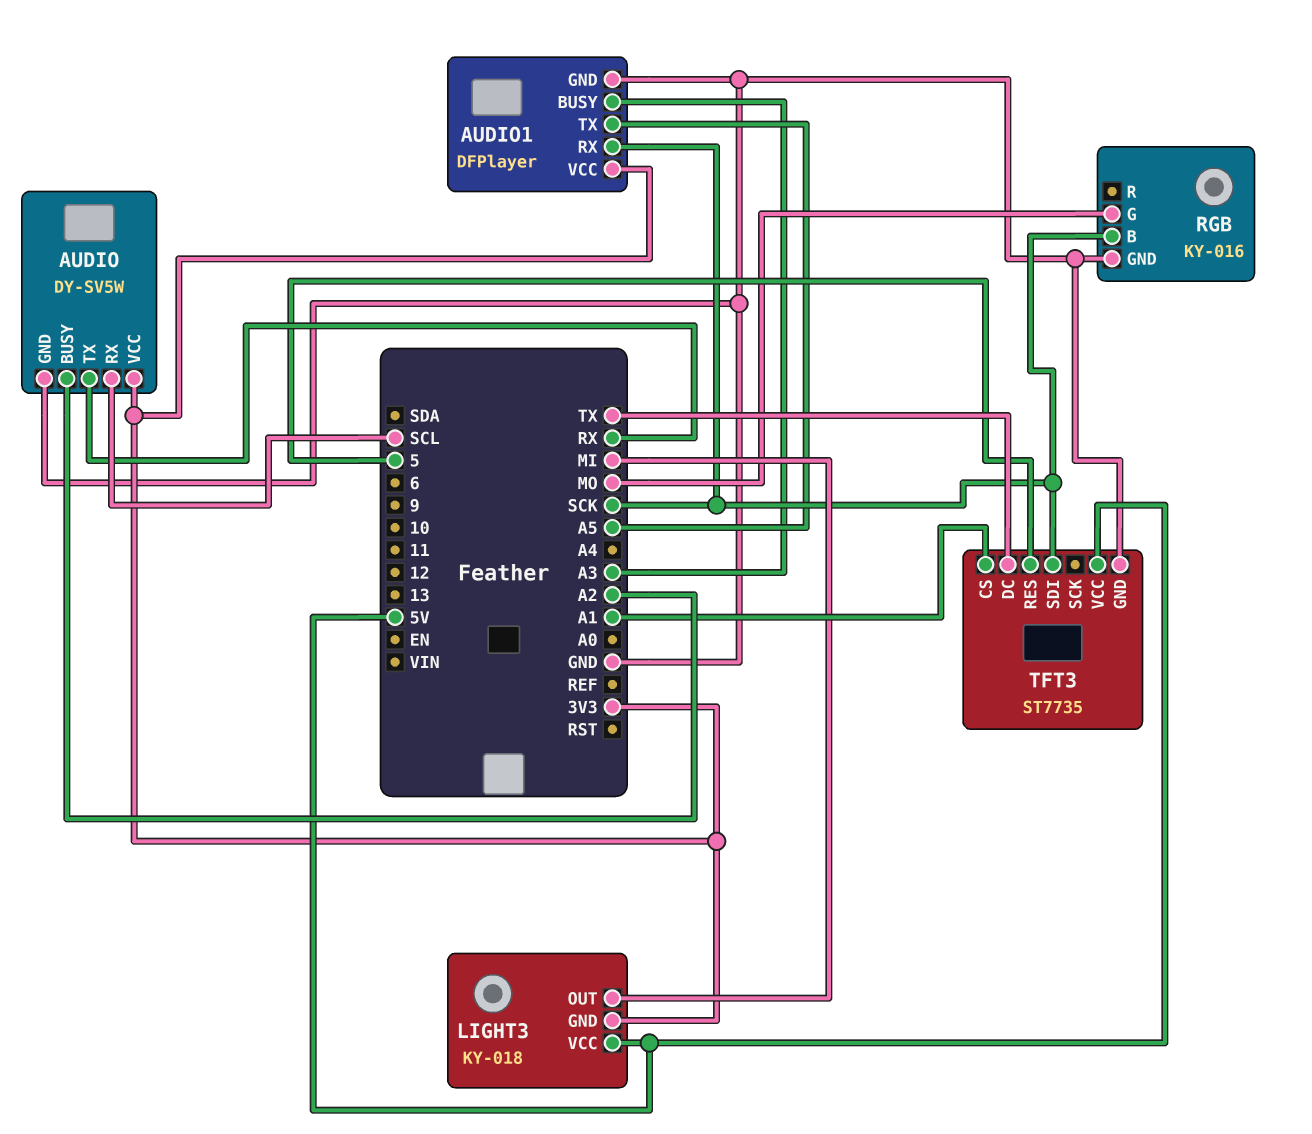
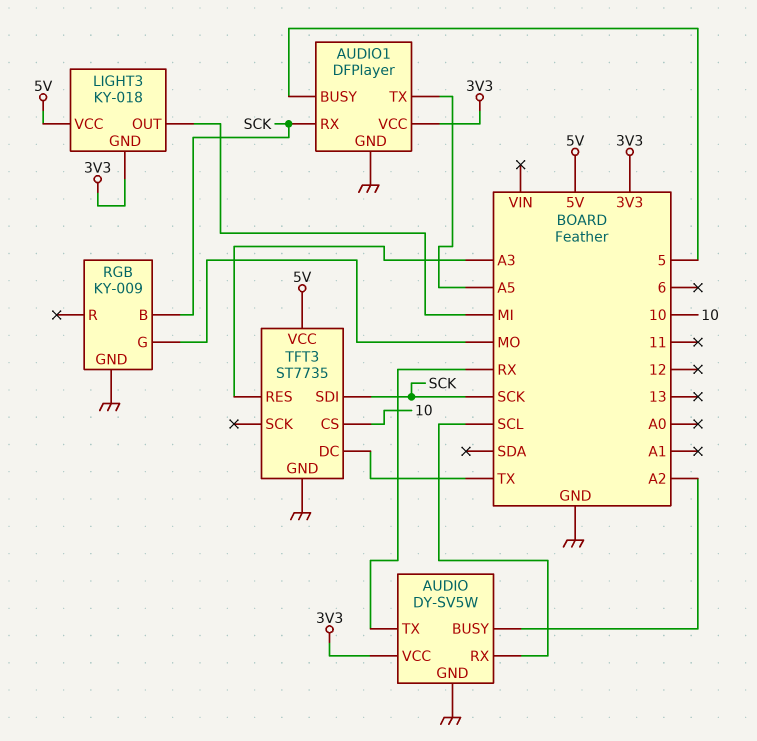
AUDIO1 pin BUSY: A3 -> 5
RGB: KY-016 -> KY-009
TFT3 pin CS: A1 -> 10
TFT3 pin RES: 5 -> A3

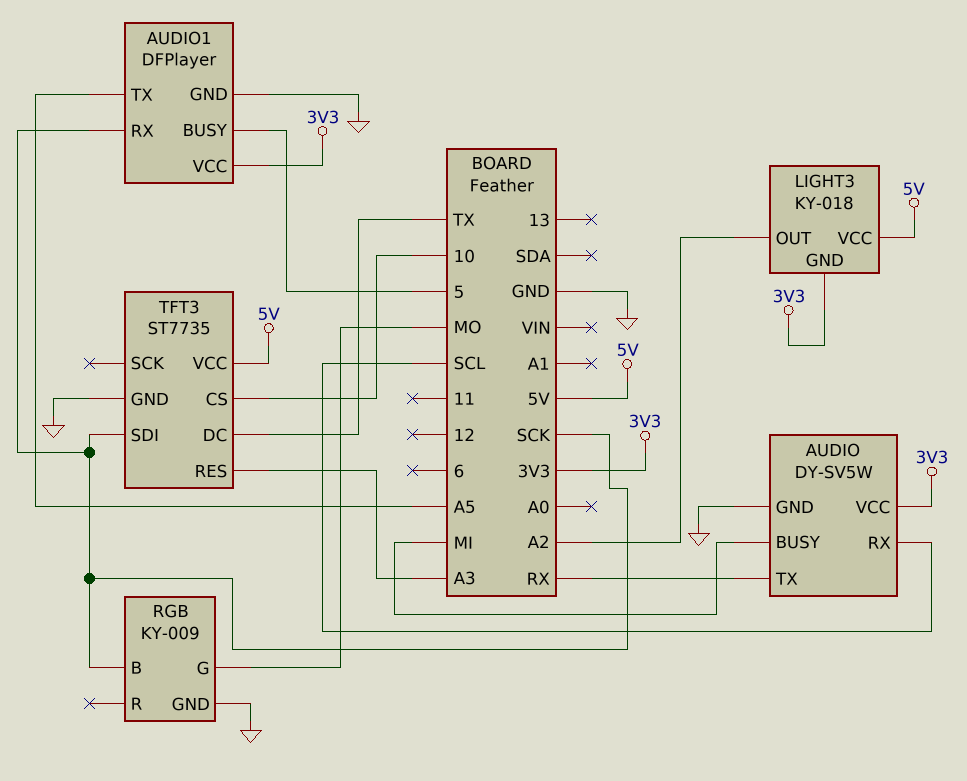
AUDIO pin BUSY: A2 -> MI
LIGHT3 pin OUT: MI -> A2

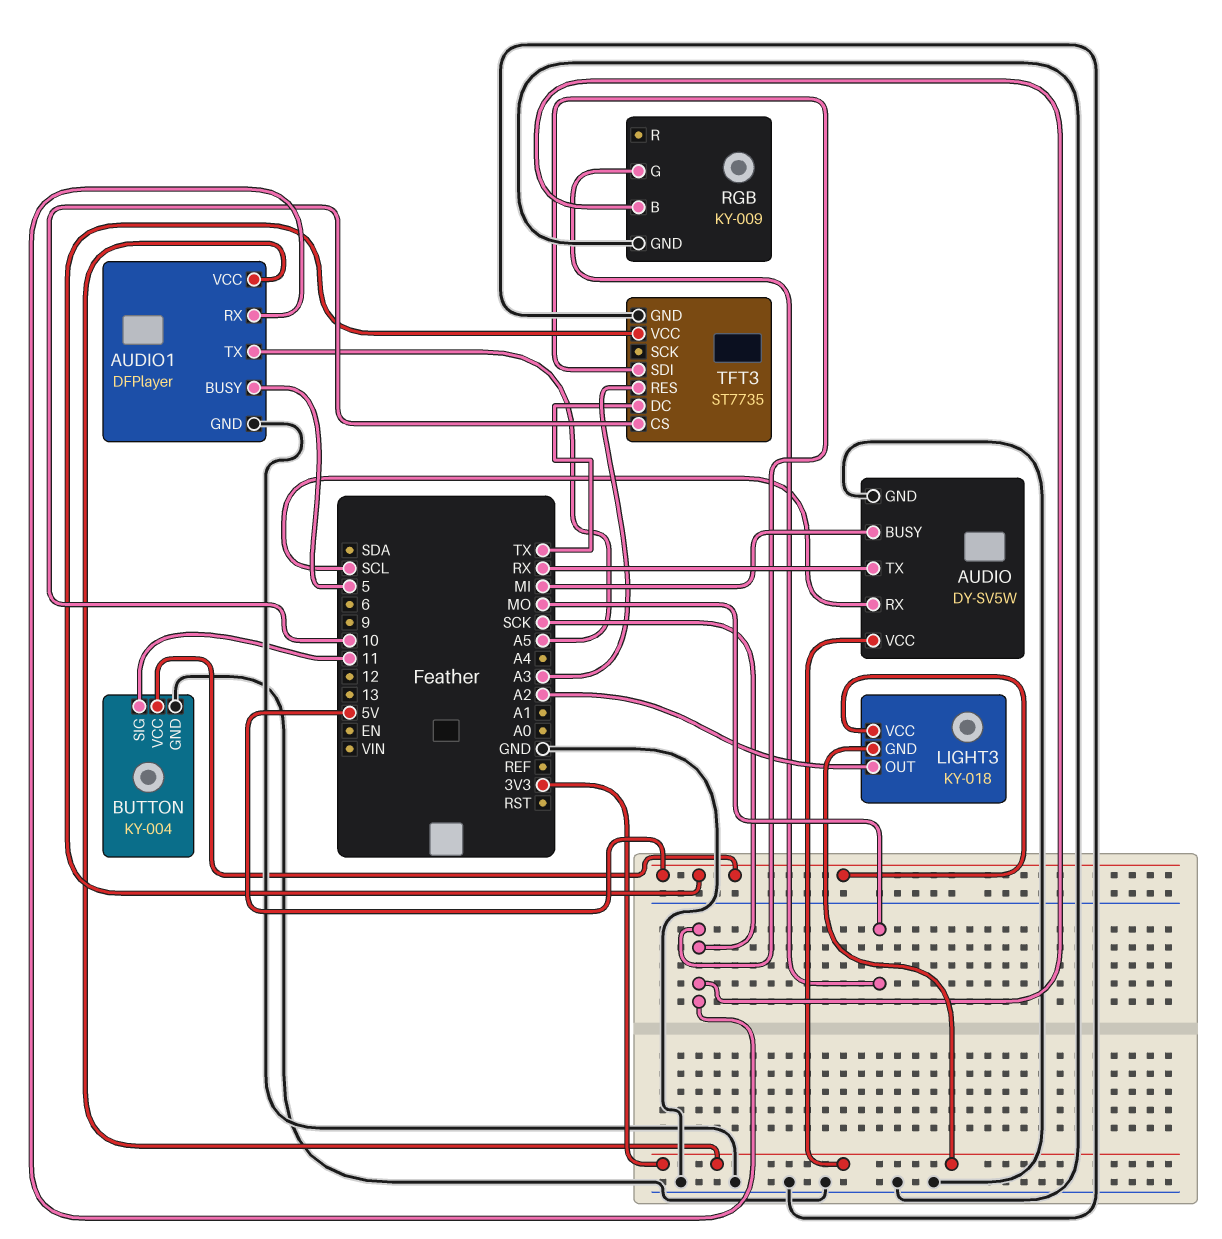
BUTTON: none -> KY-004
BUTTON pin GND: none -> GND
BUTTON pin SIG: none -> 11
BUTTON pin VCC: none -> 5V

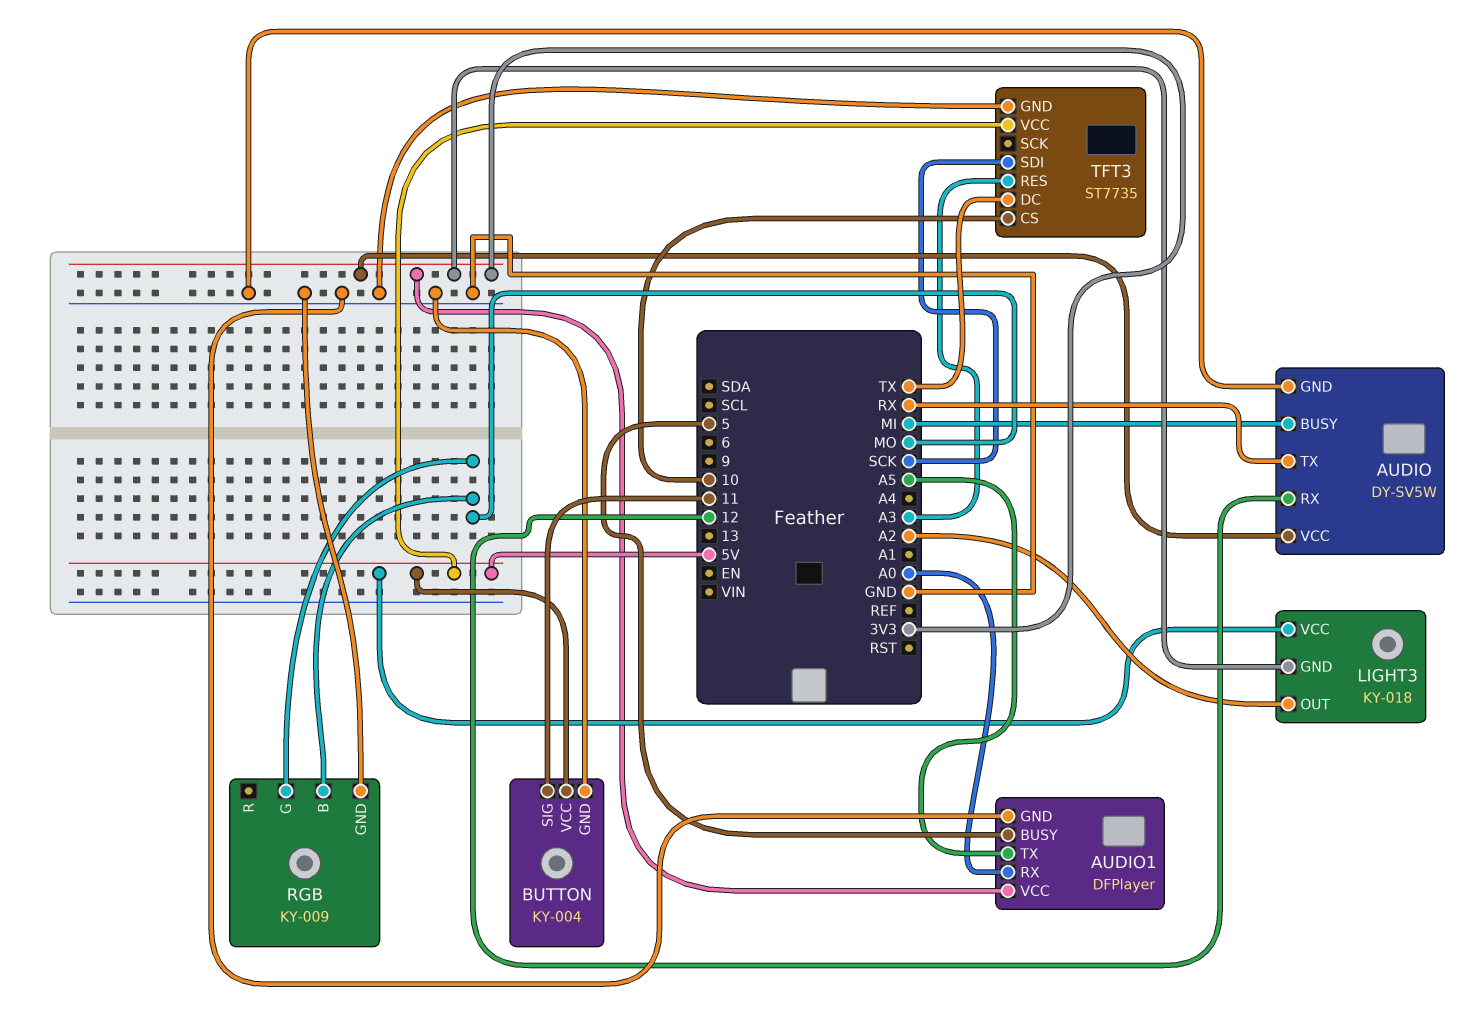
AUDIO pin RX: SCL -> 12
AUDIO1 pin RX: SCK -> A0
RGB pin B: SCK -> MO

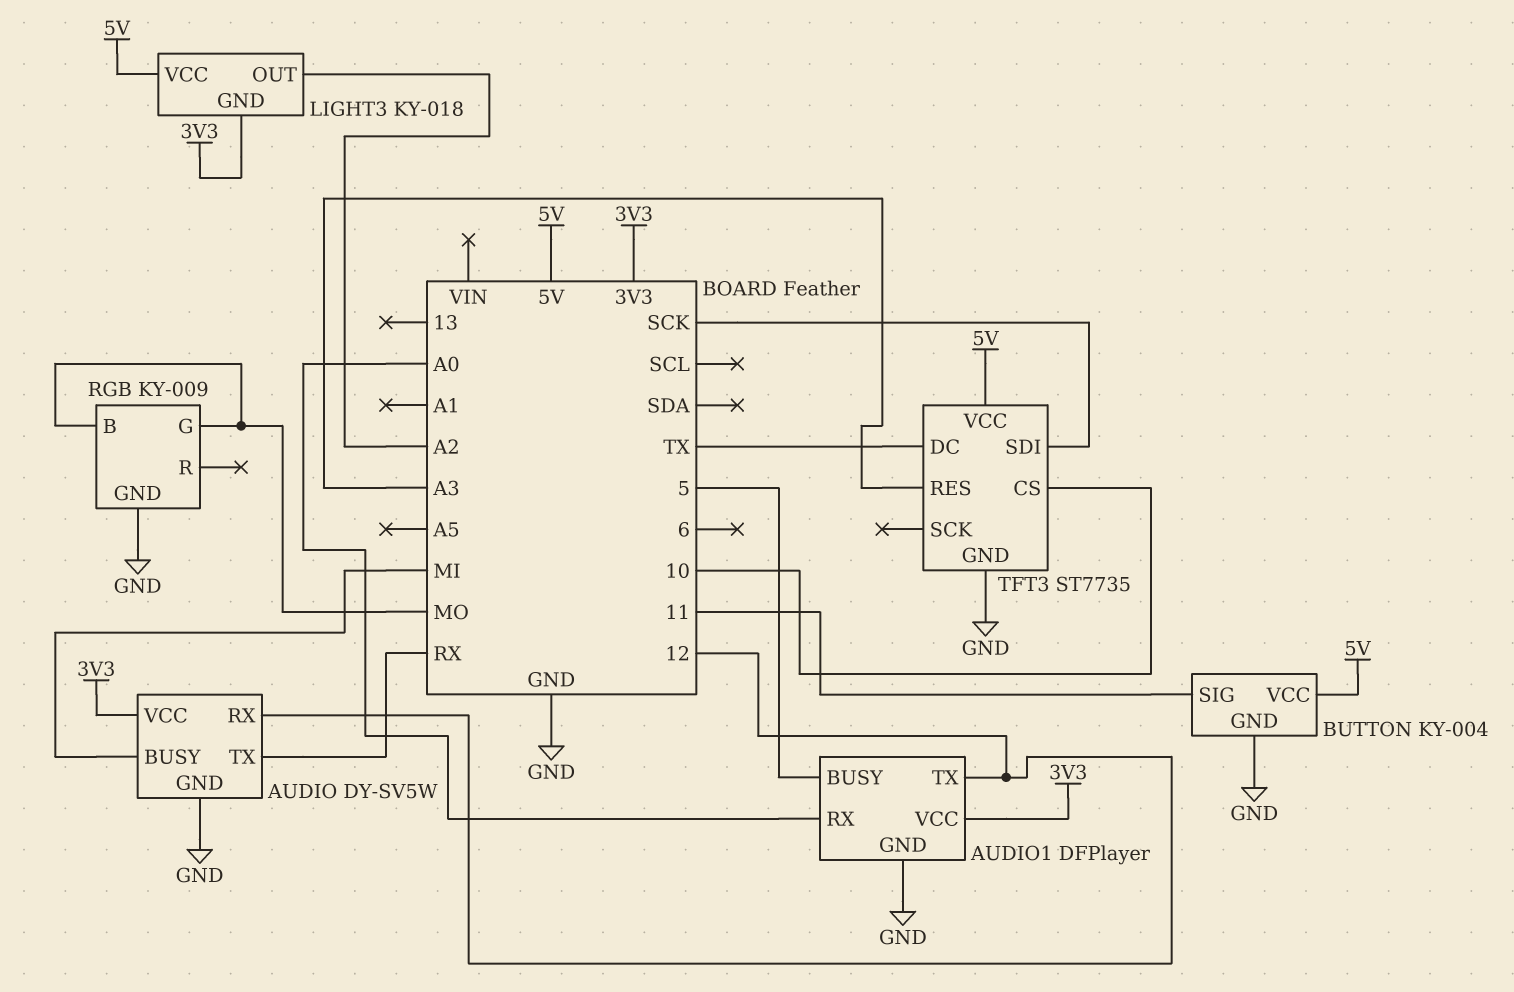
AUDIO1 pin TX: A5 -> 12

